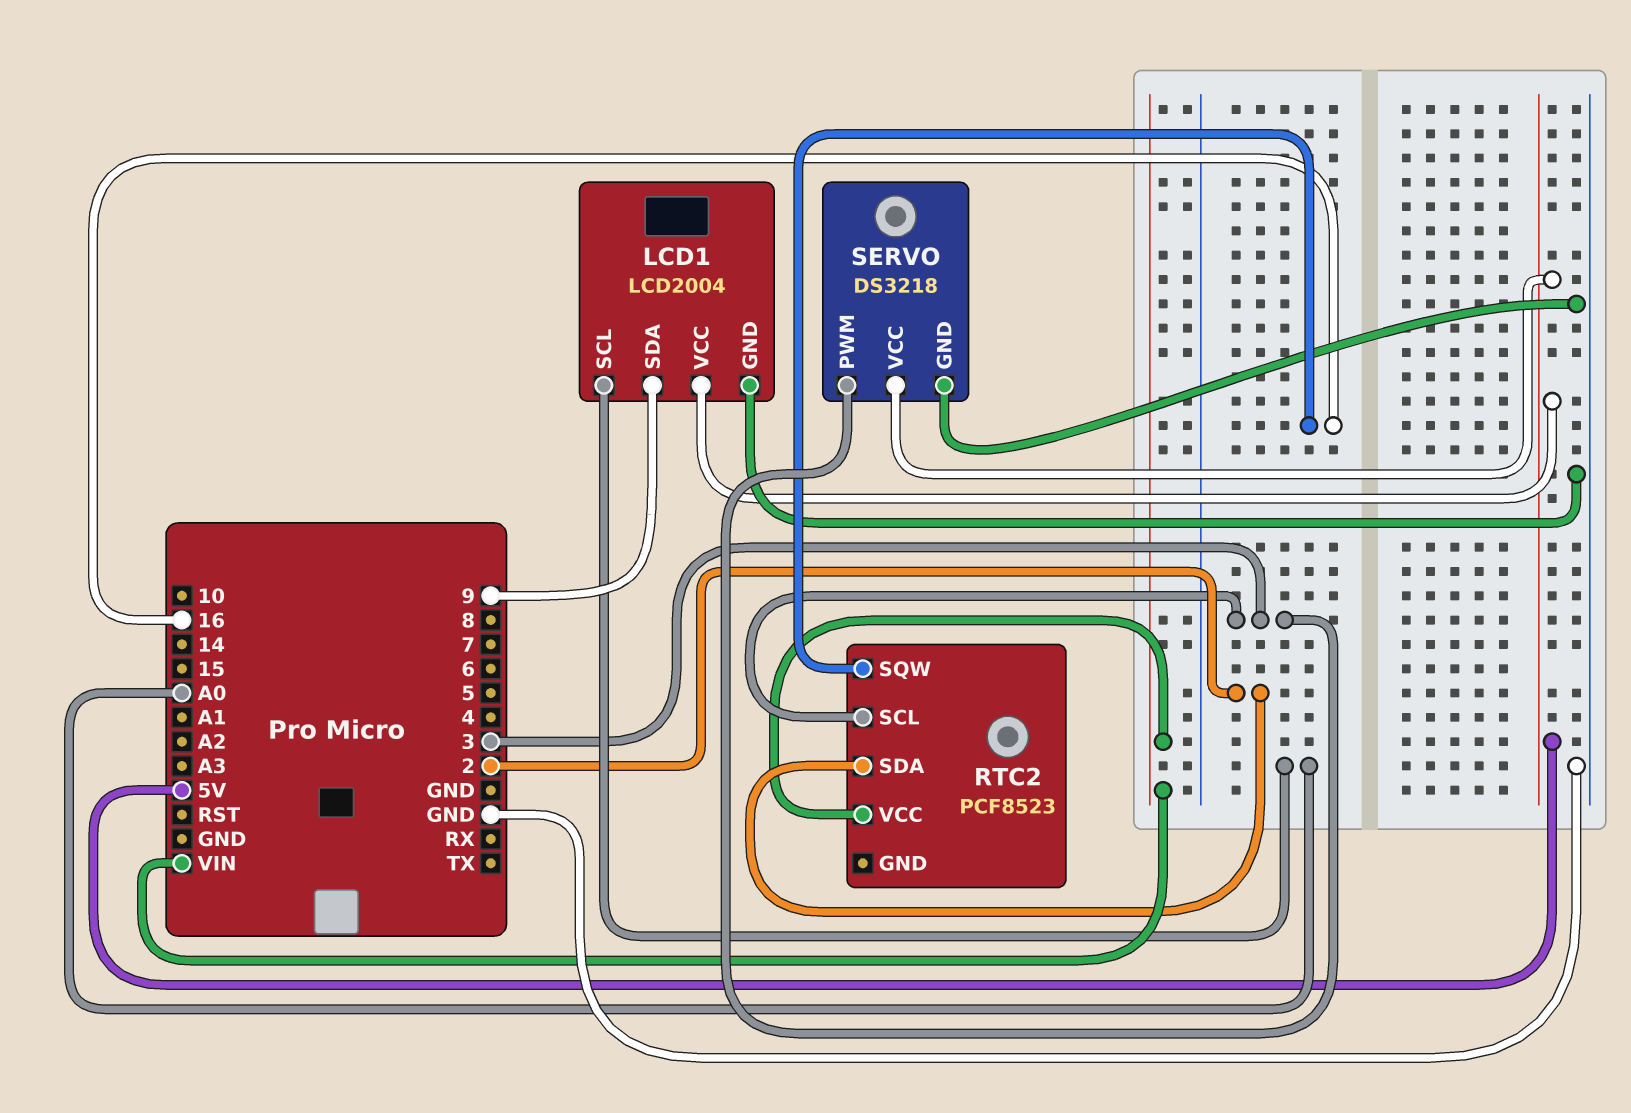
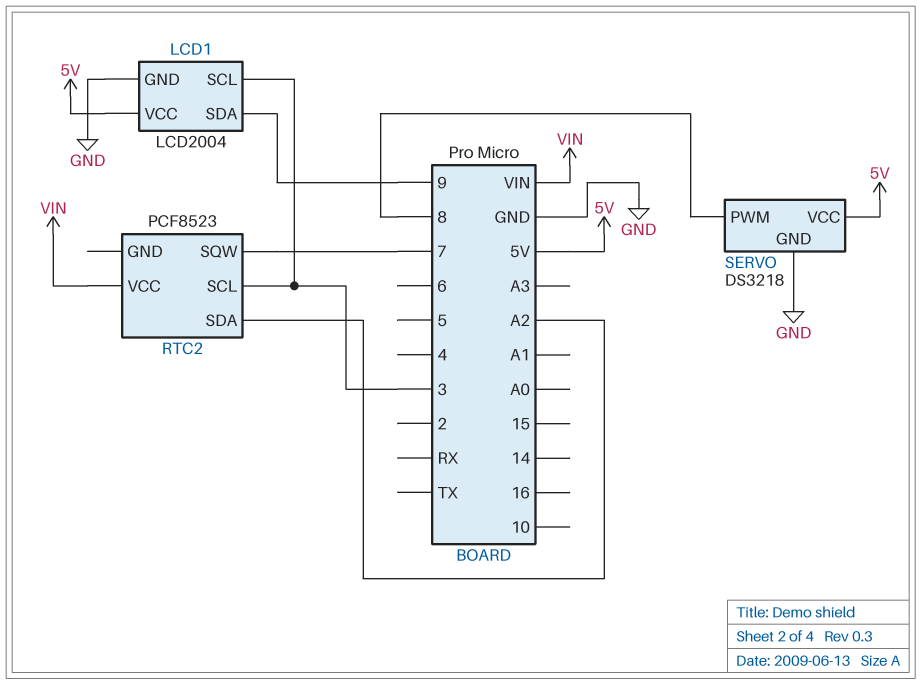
LCD1 pin SCL: A0 -> 3
RTC2 pin SDA: 2 -> A2
RTC2 pin SQW: 16 -> 7
SERVO pin PWM: 3 -> 8

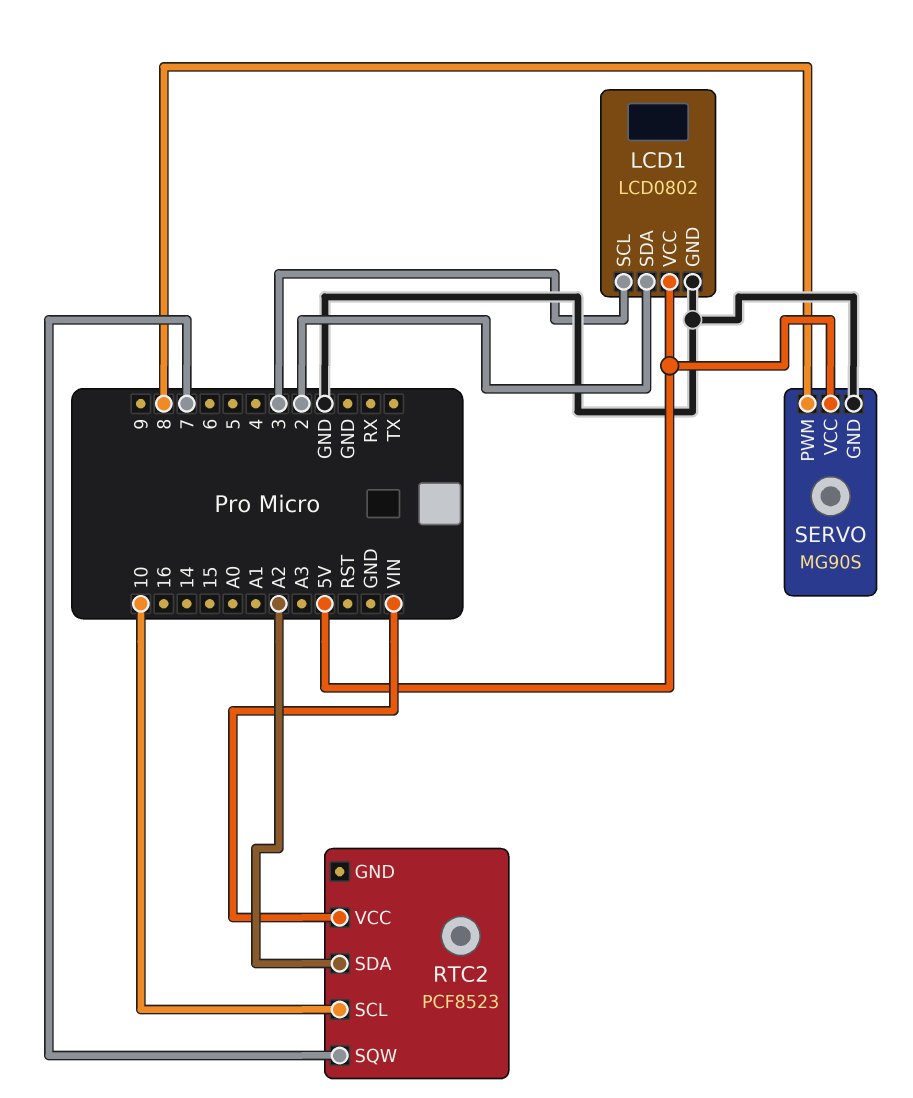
LCD1: LCD2004 -> LCD0802
LCD1 pin SDA: 9 -> 2
RTC2 pin SCL: 3 -> 10
SERVO: DS3218 -> MG90S

